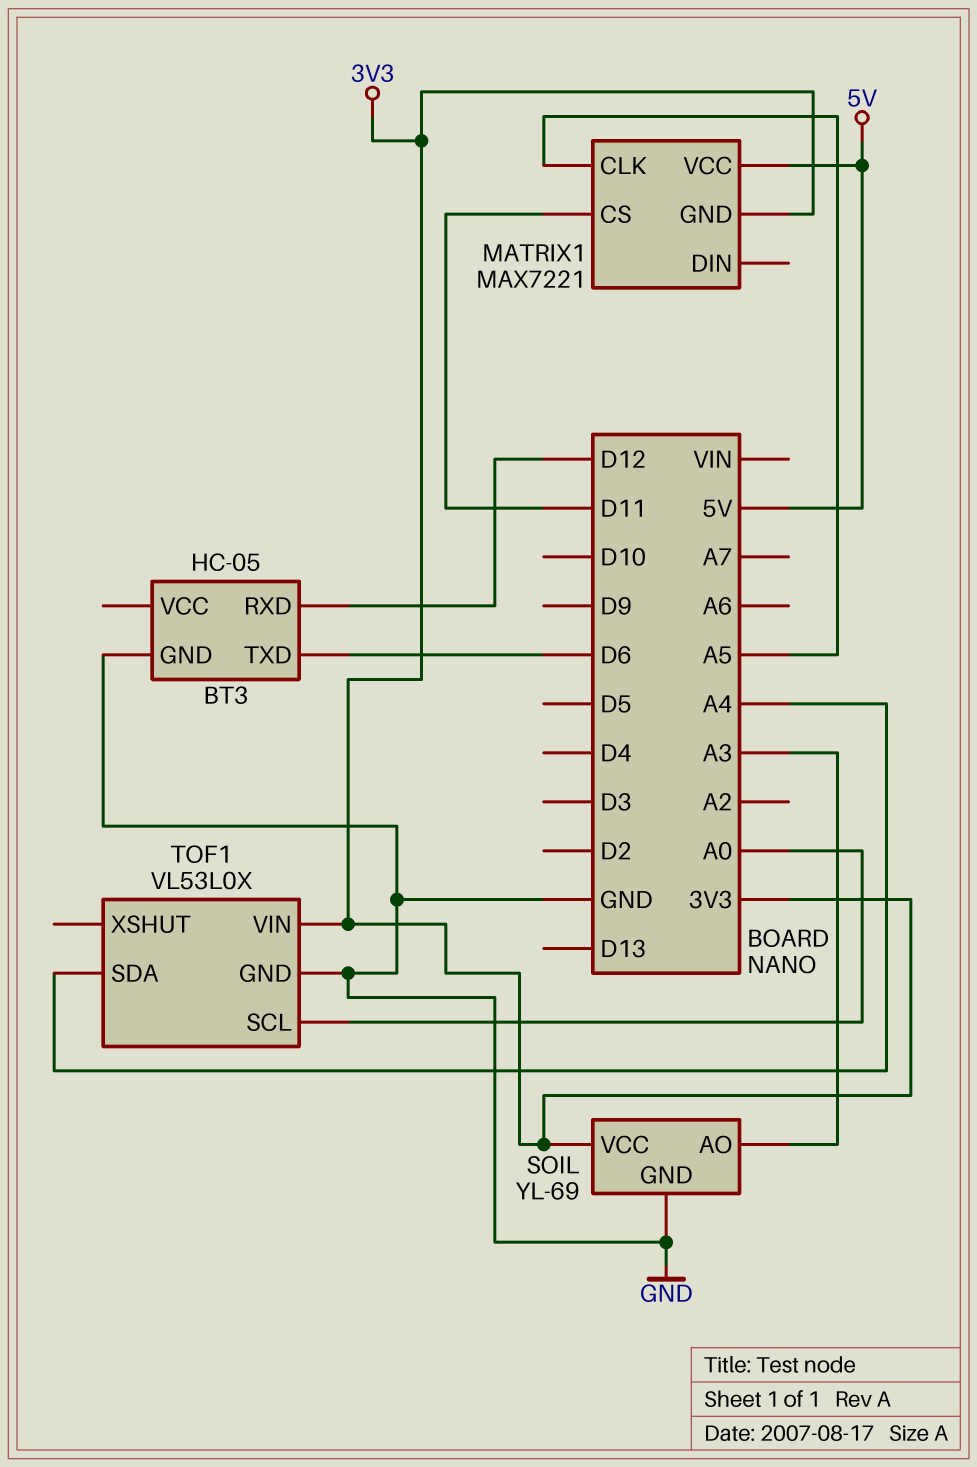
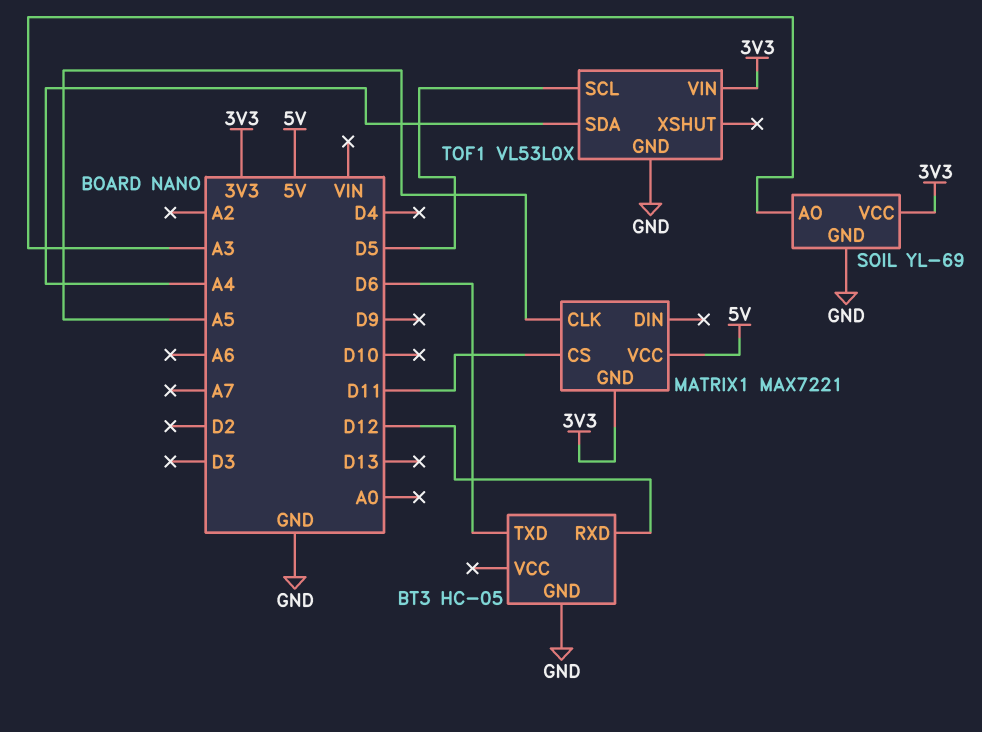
TOF1 pin SCL: A0 -> D5

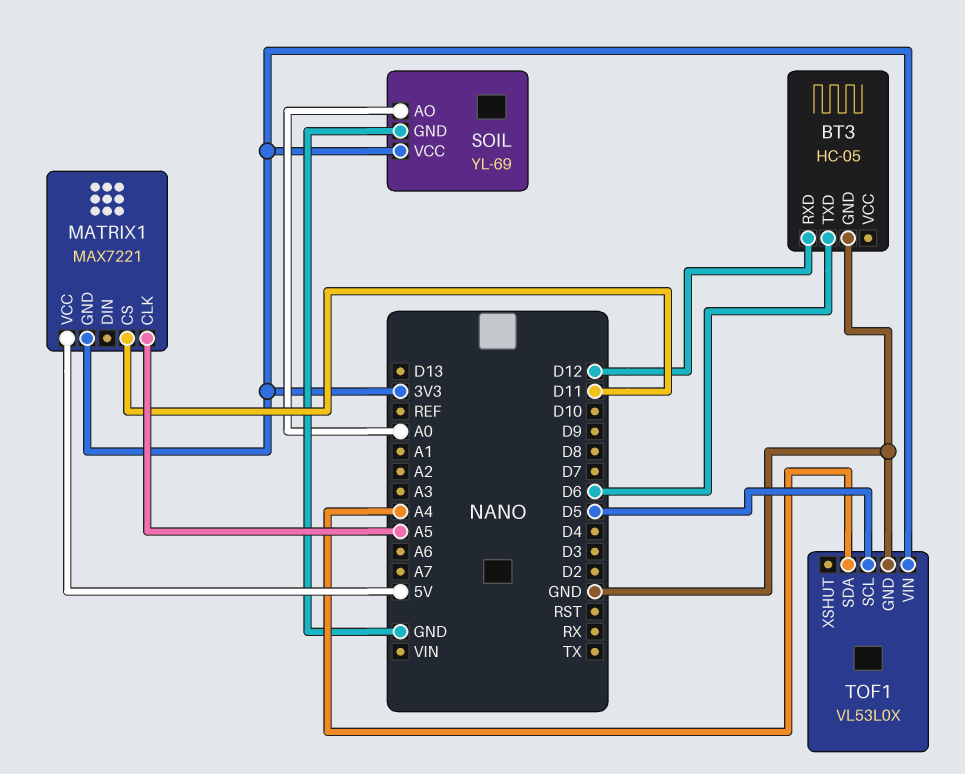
SOIL pin AO: A3 -> A0

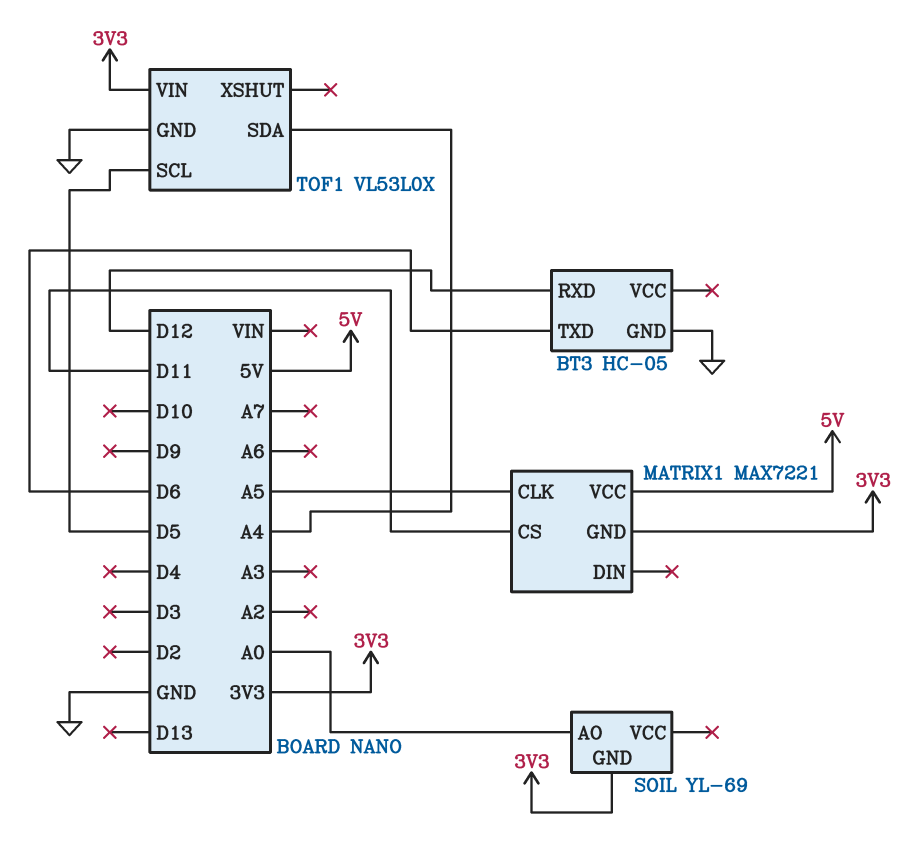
SOIL pin GND: GND -> 3V3
SOIL pin VCC: 3V3 -> none

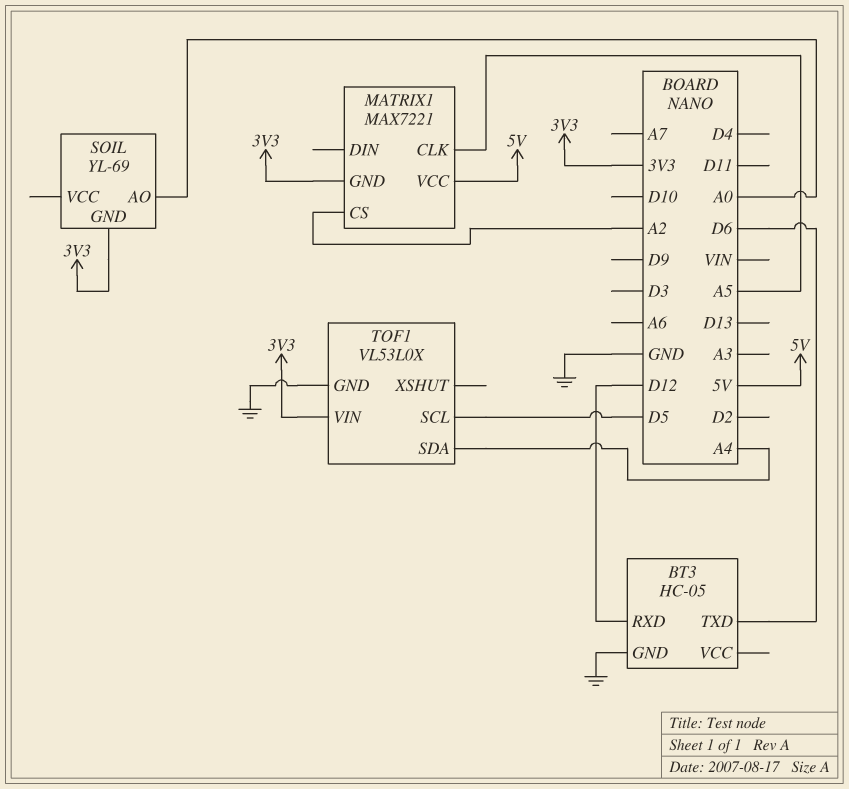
MATRIX1 pin CS: D11 -> A2

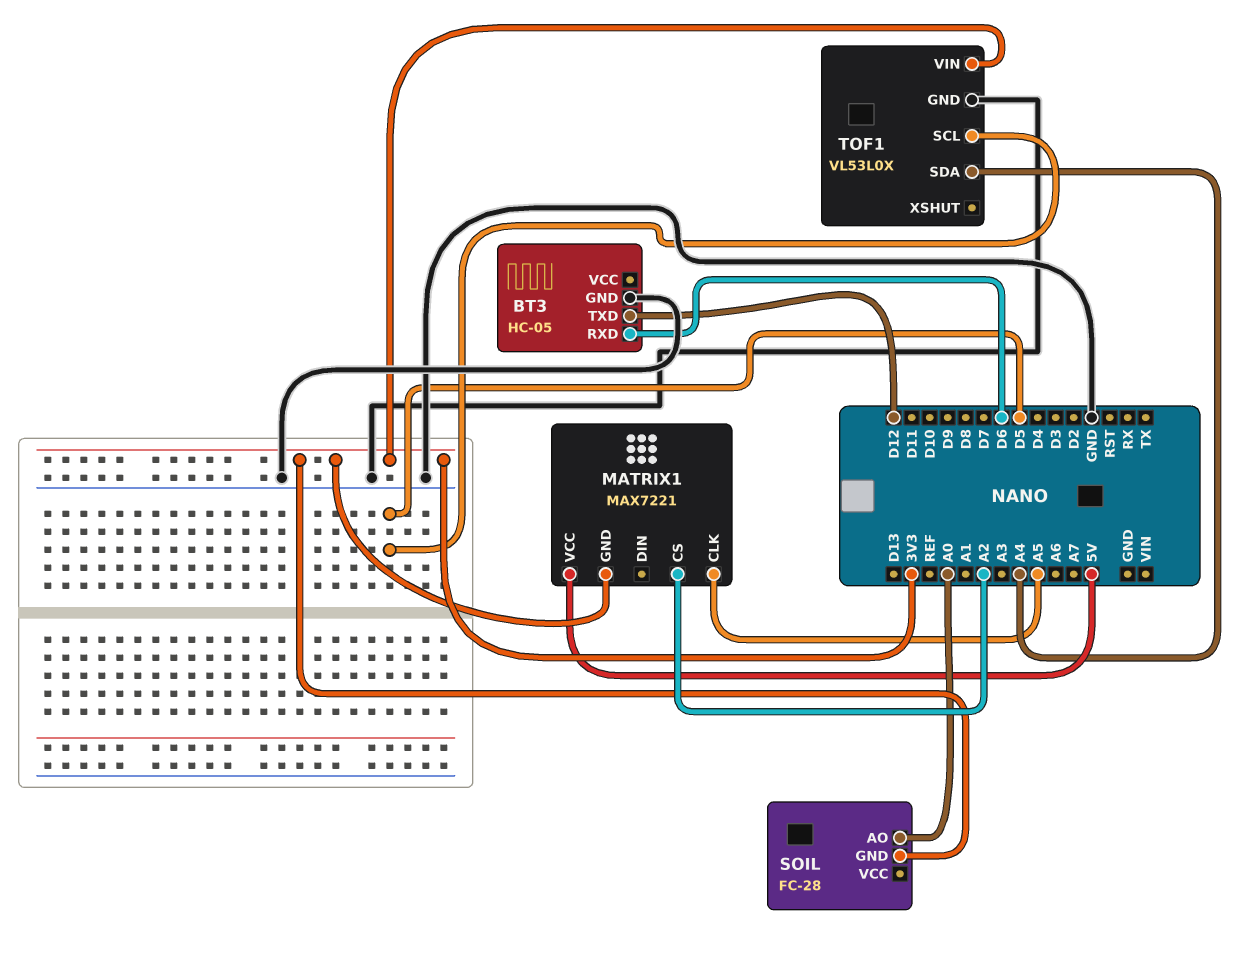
BT3 pin RXD: D12 -> D6
BT3 pin TXD: D6 -> D12
SOIL: YL-69 -> FC-28

